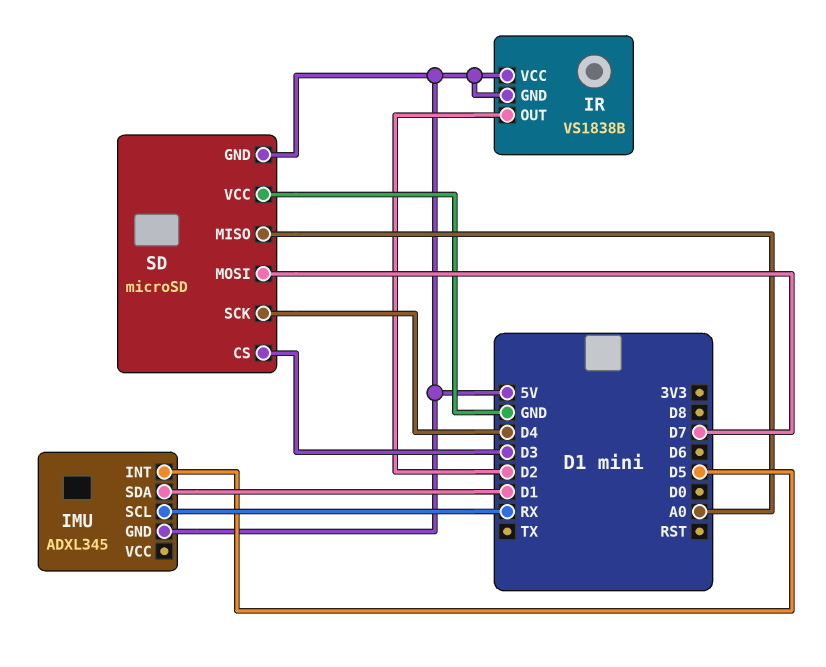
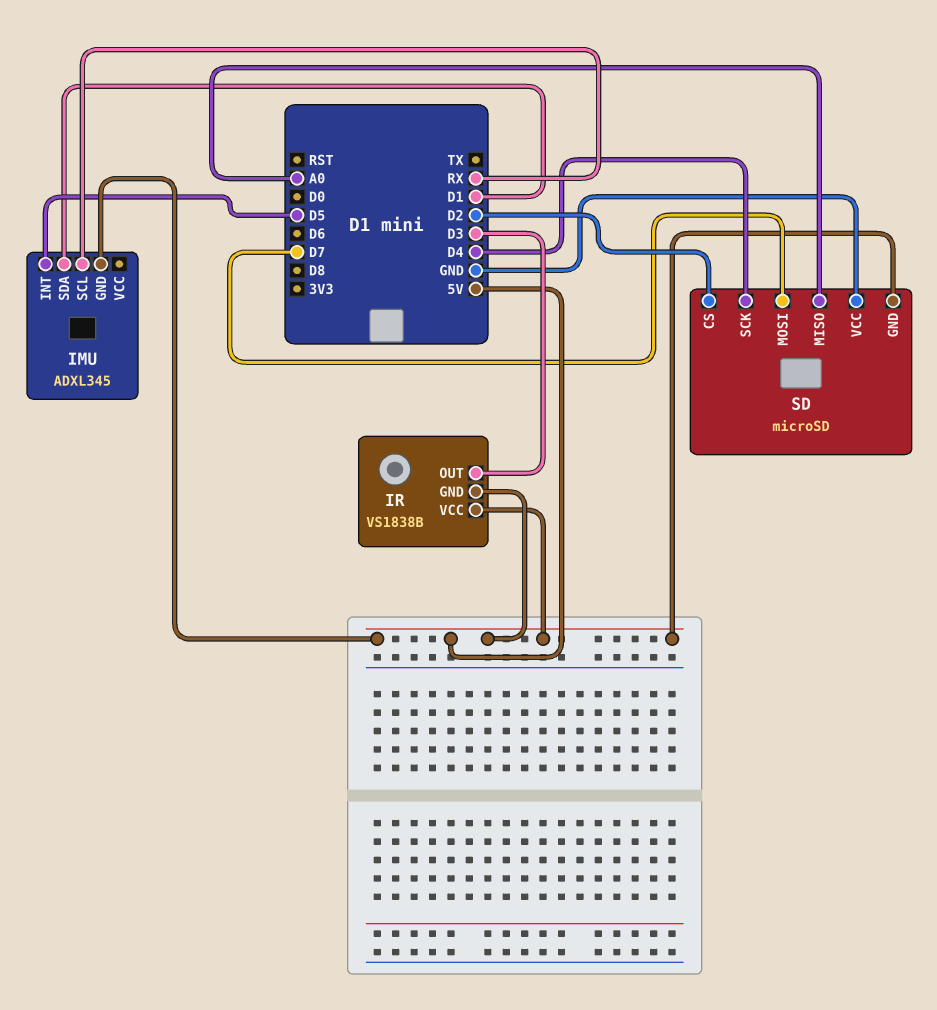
IR pin OUT: D2 -> D3
SD pin CS: D3 -> D2

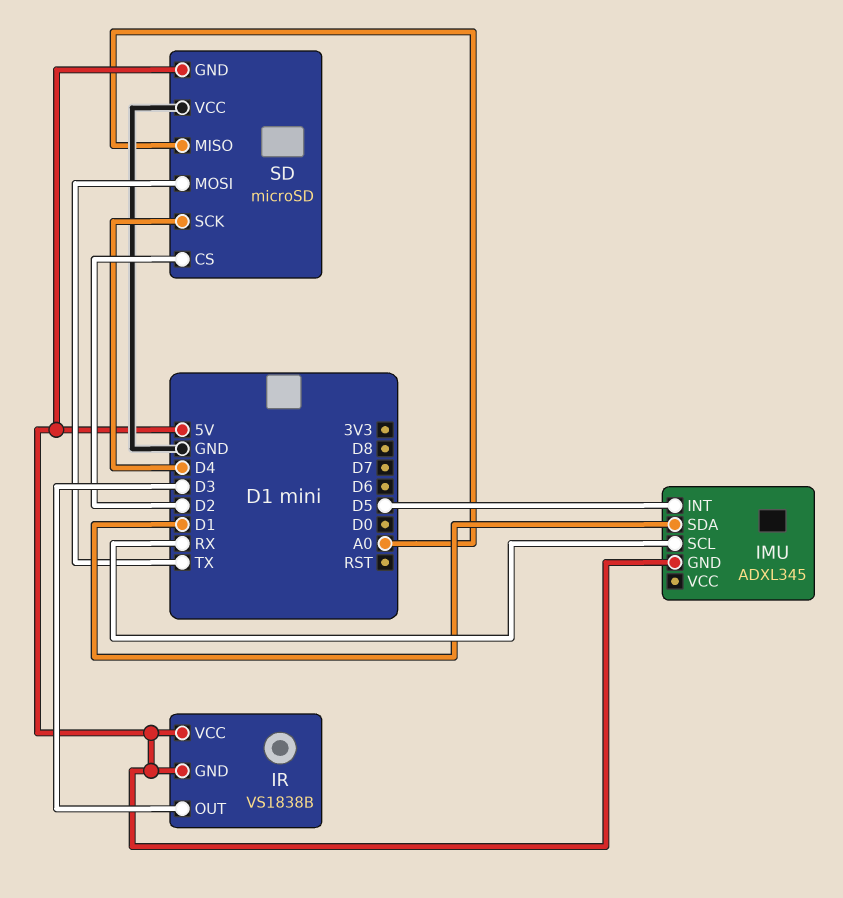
SD pin MOSI: D7 -> TX

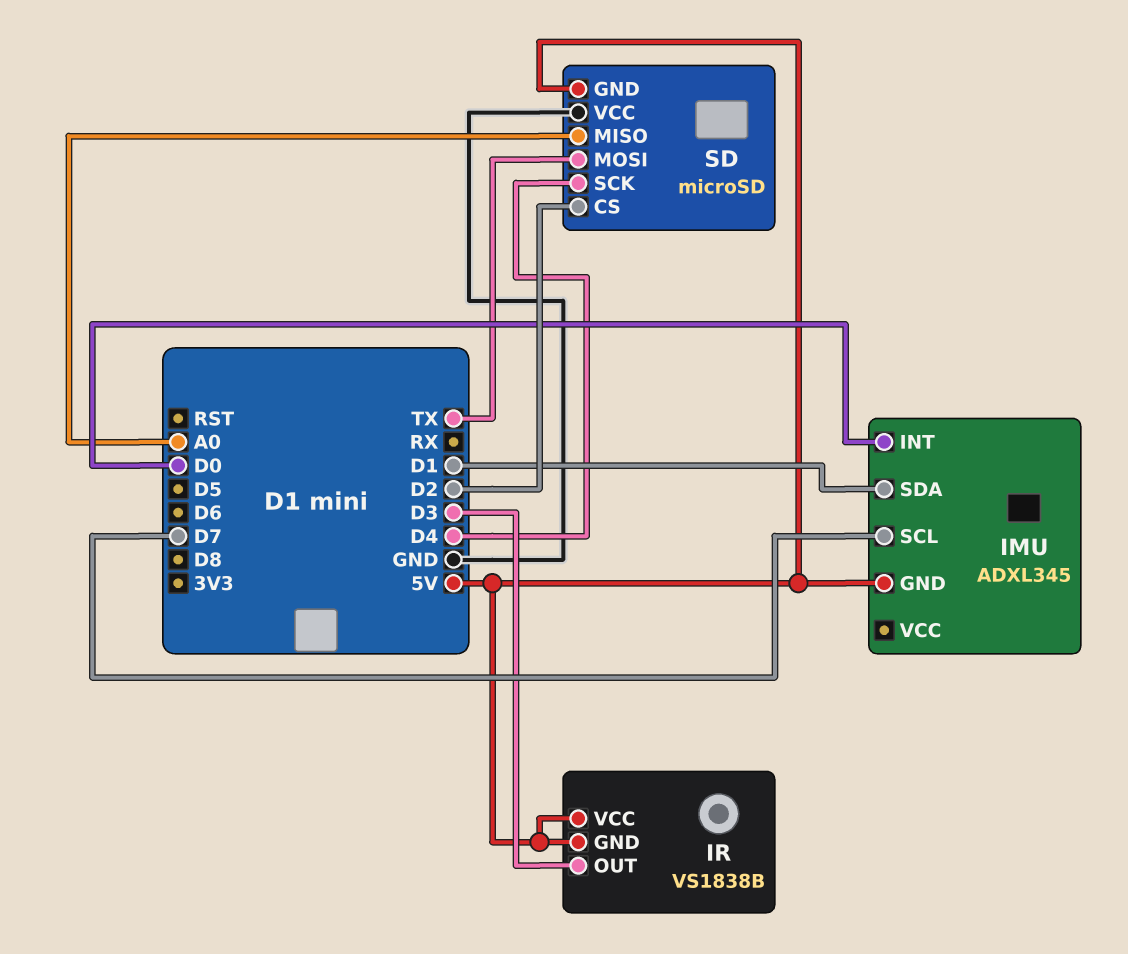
IMU pin INT: D5 -> D0
IMU pin SCL: RX -> D7

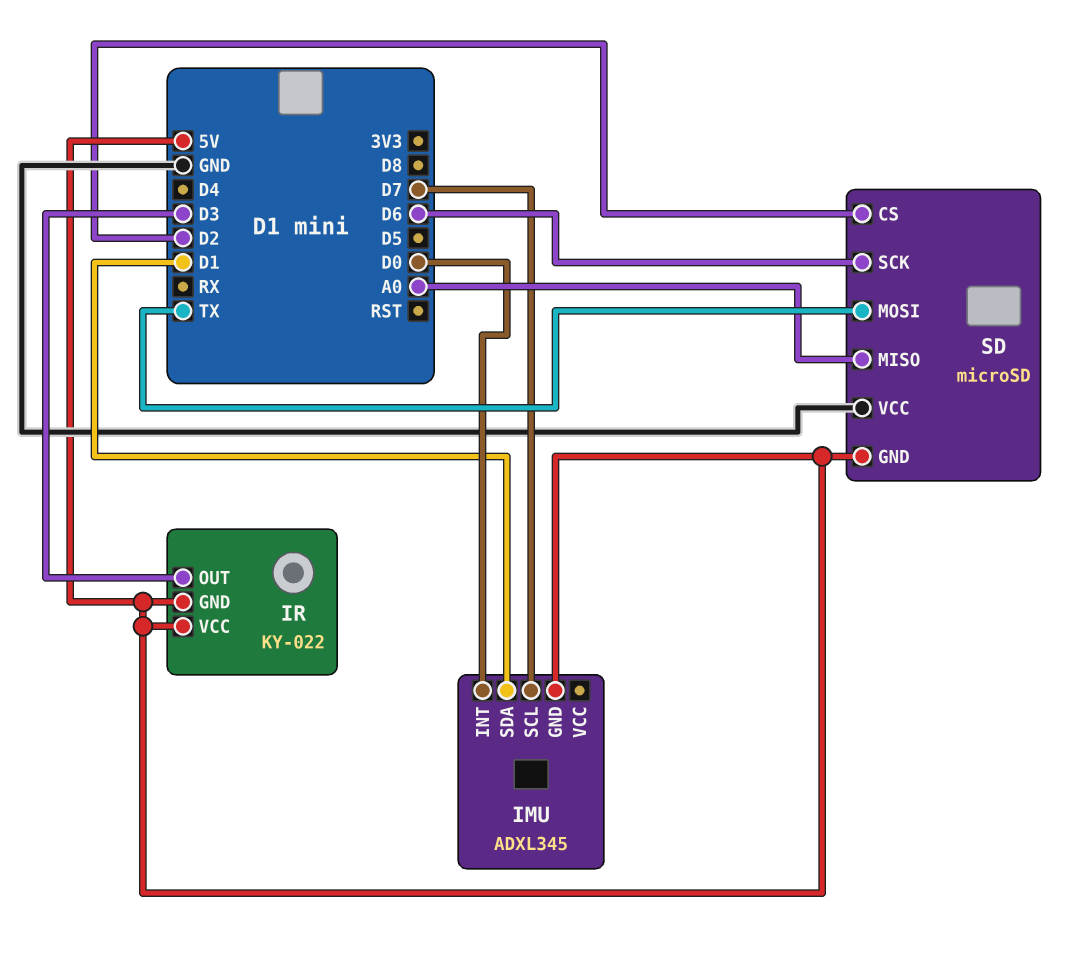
IR: VS1838B -> KY-022
SD pin SCK: D4 -> D6

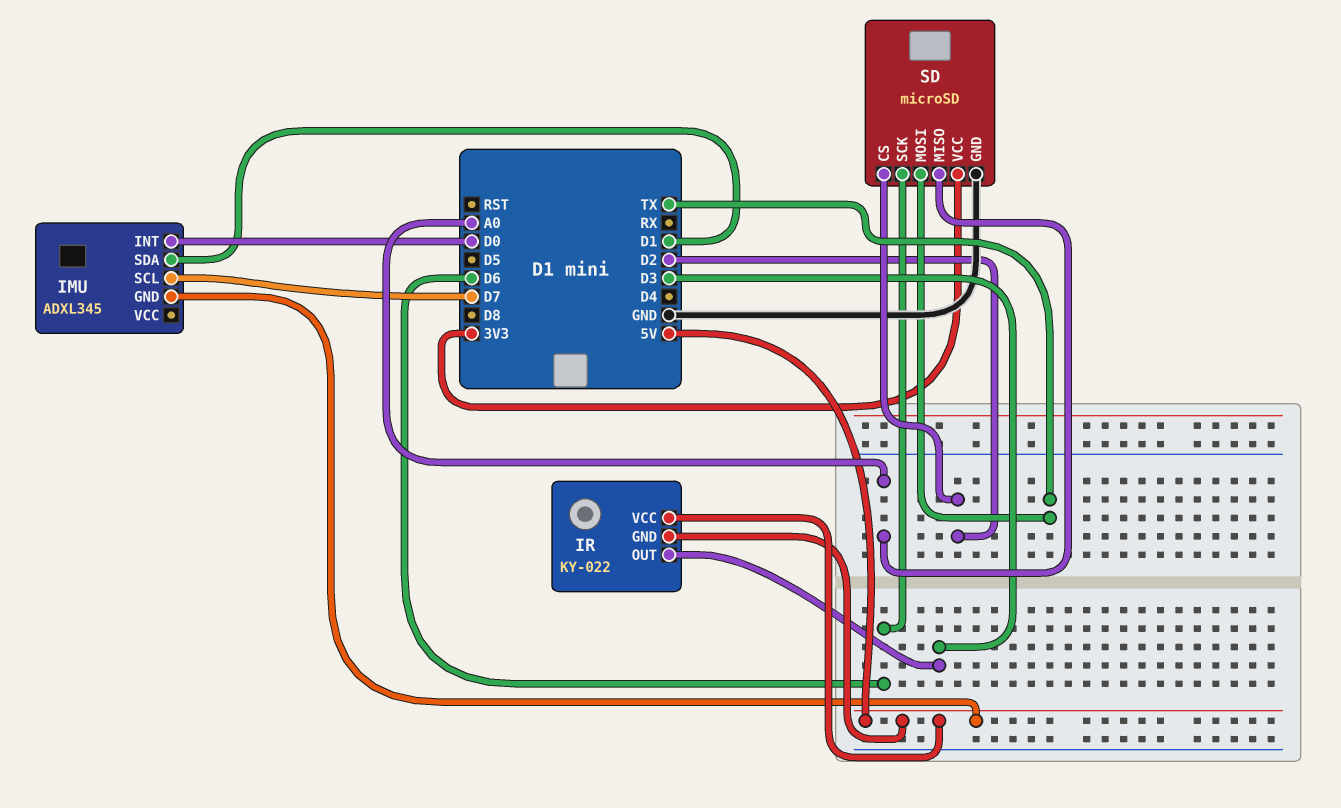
SD pin GND: 5V -> GND
SD pin VCC: GND -> 3V3

